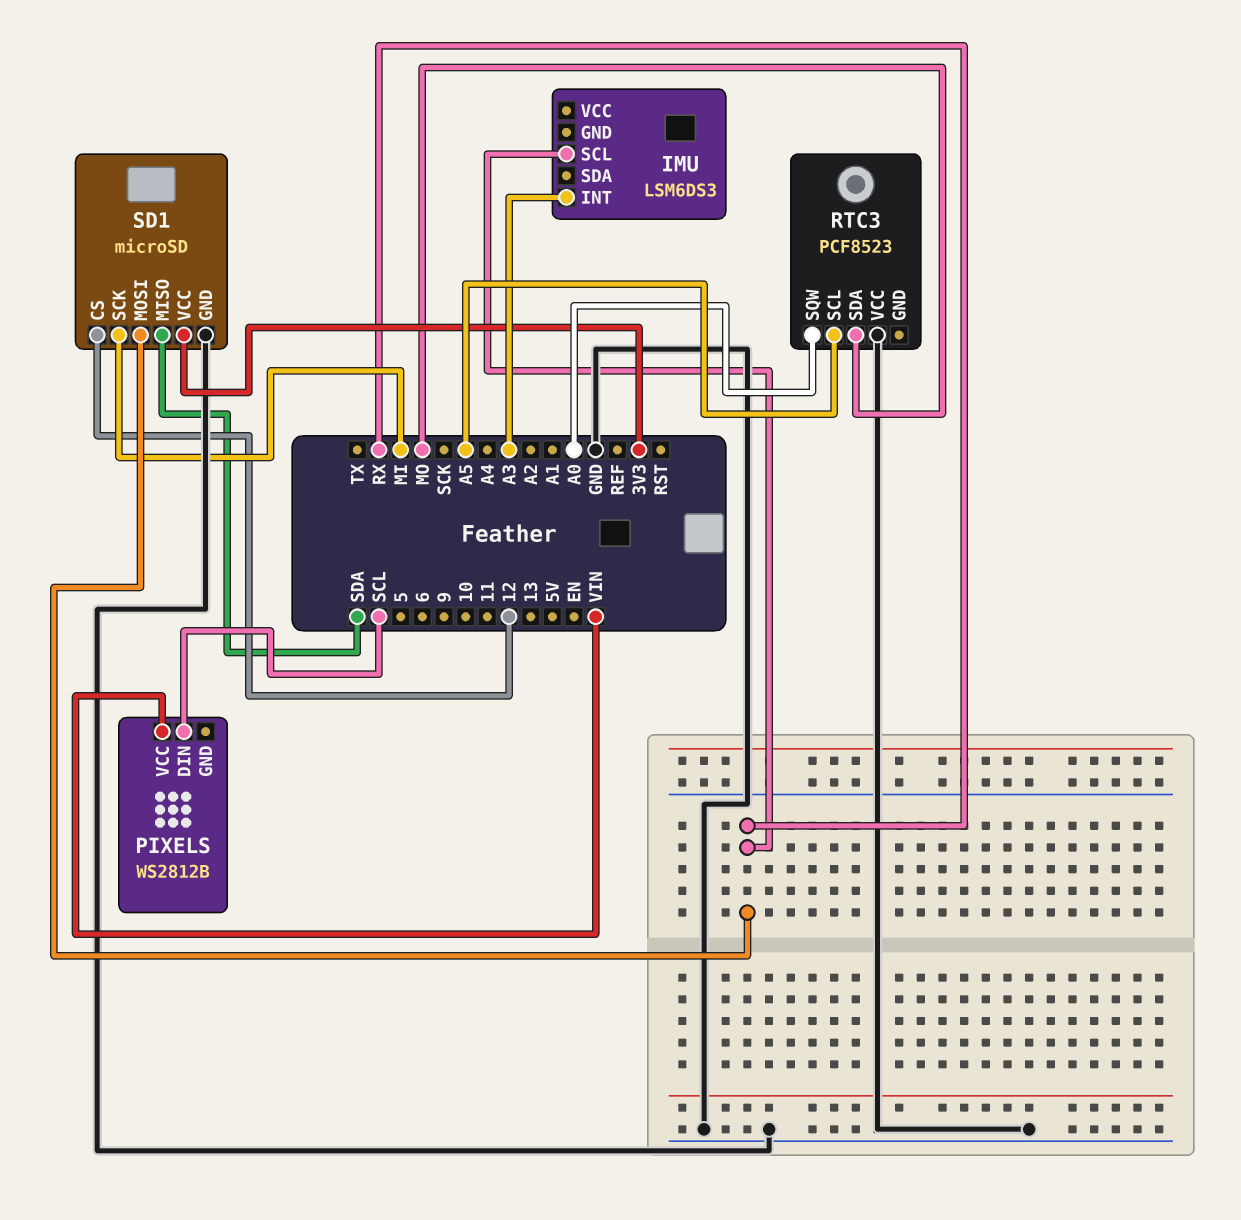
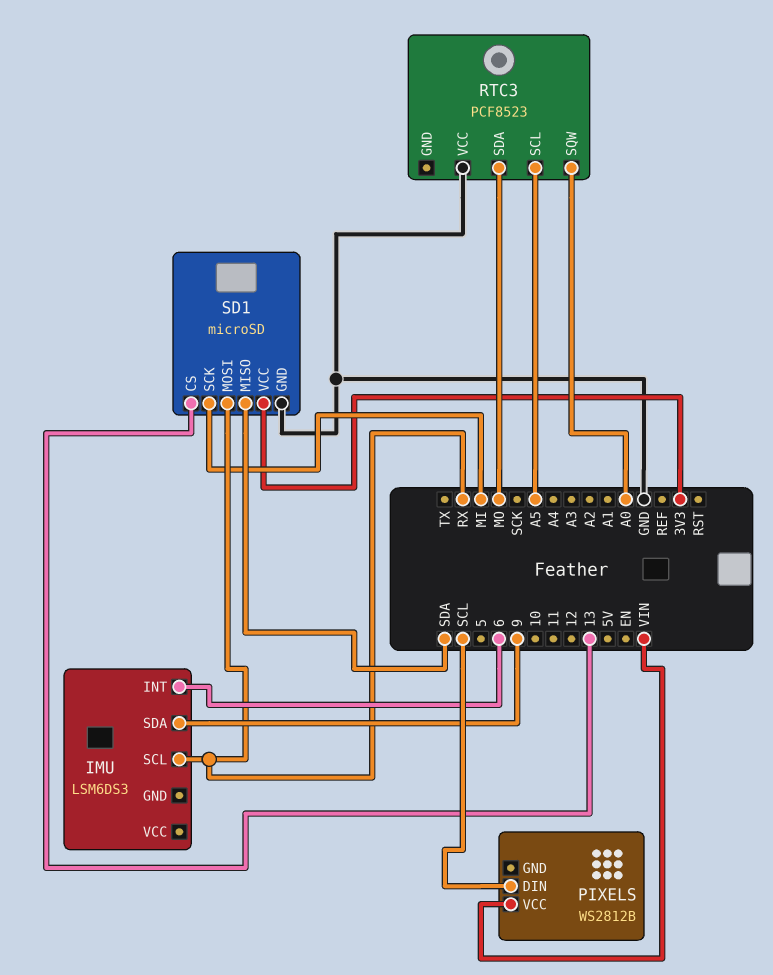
IMU pin INT: A3 -> 6
IMU pin SDA: none -> 9
SD1 pin CS: 12 -> 13

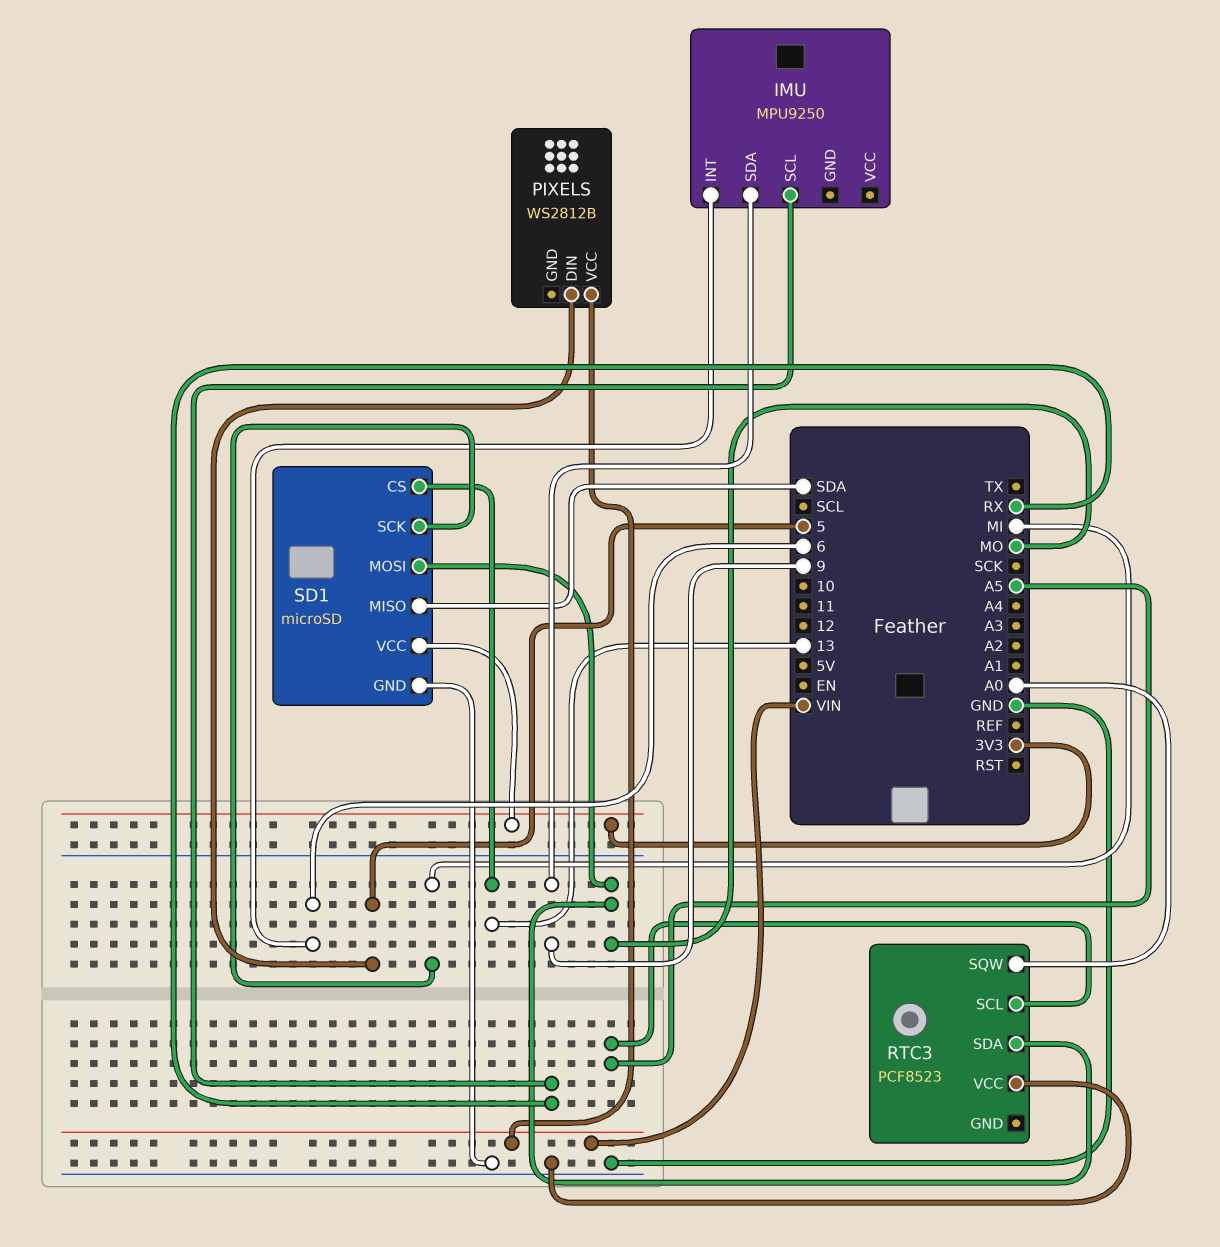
IMU: LSM6DS3 -> MPU9250
PIXELS pin DIN: SCL -> 5
SD1 pin MOSI: RX -> MO

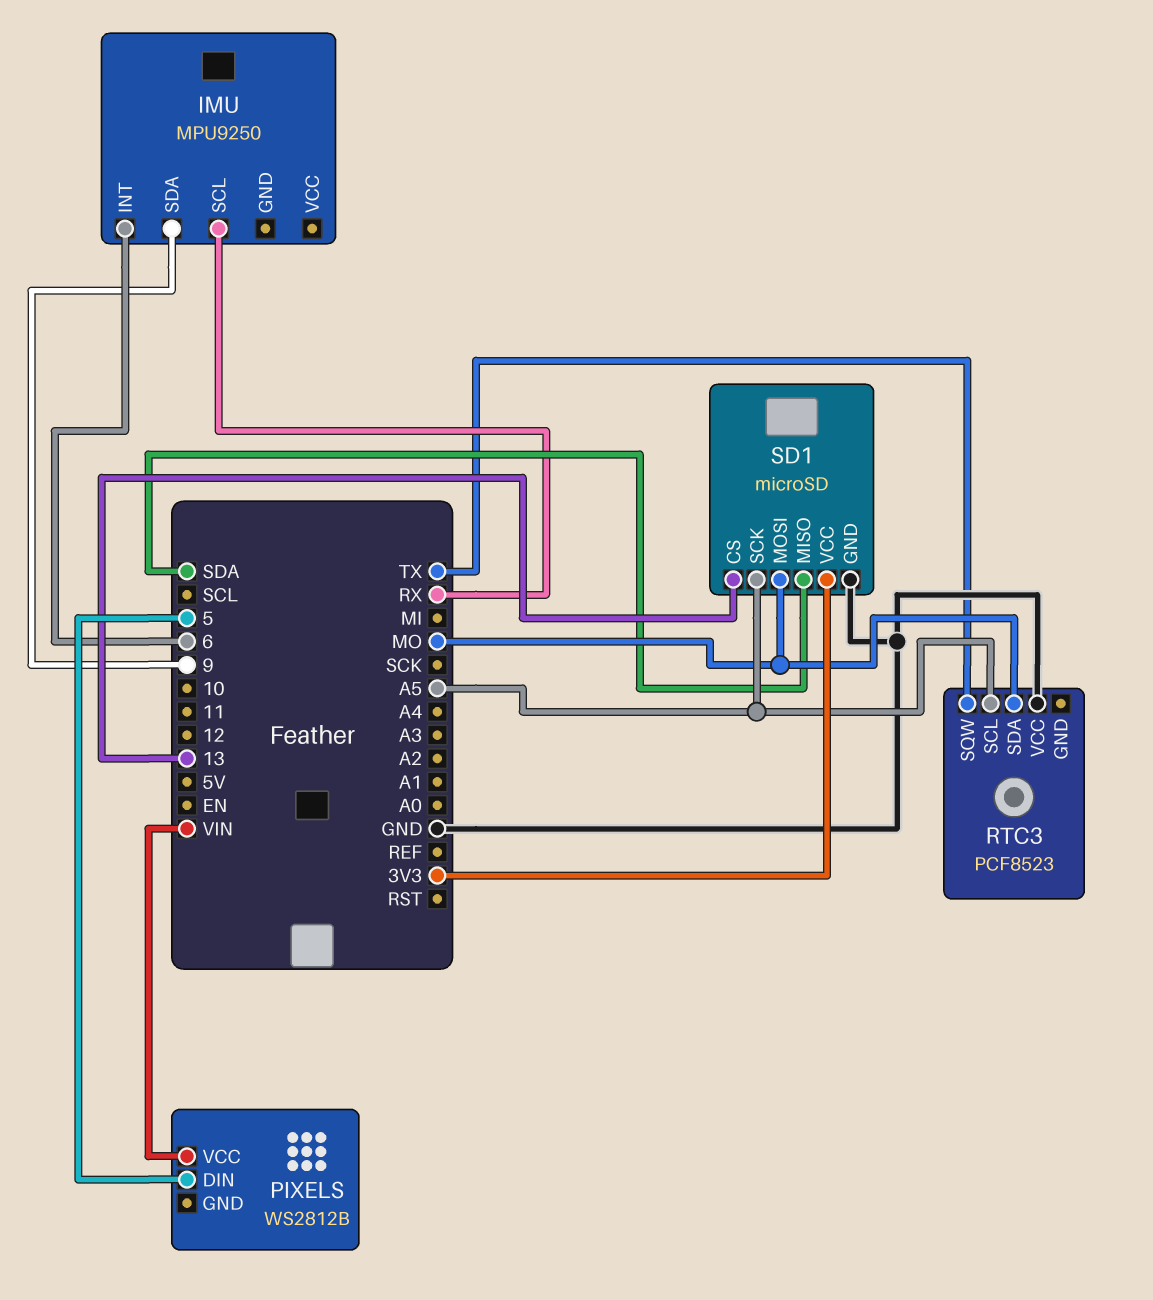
RTC3 pin SQW: A0 -> TX
SD1 pin SCK: MI -> A5

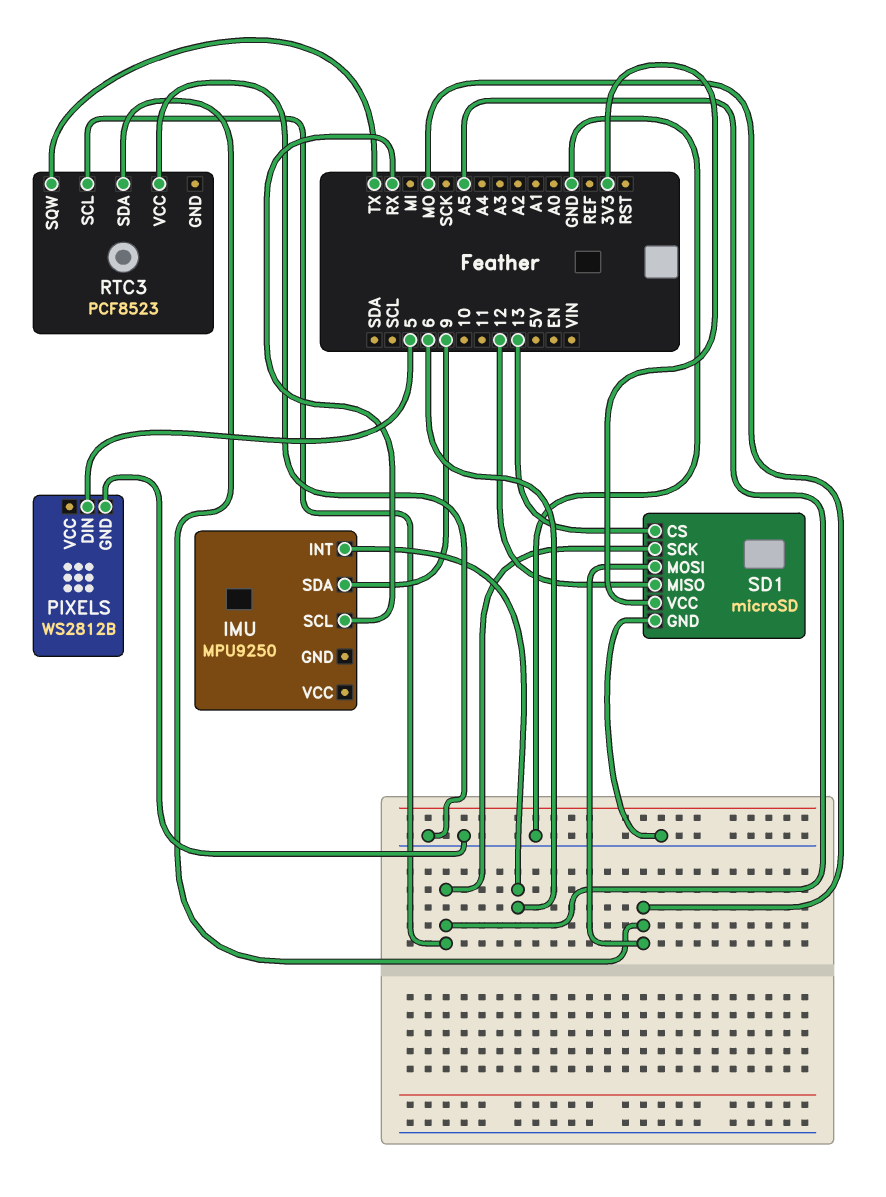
PIXELS pin GND: none -> GND
PIXELS pin VCC: VIN -> none
SD1 pin MISO: SDA -> 12

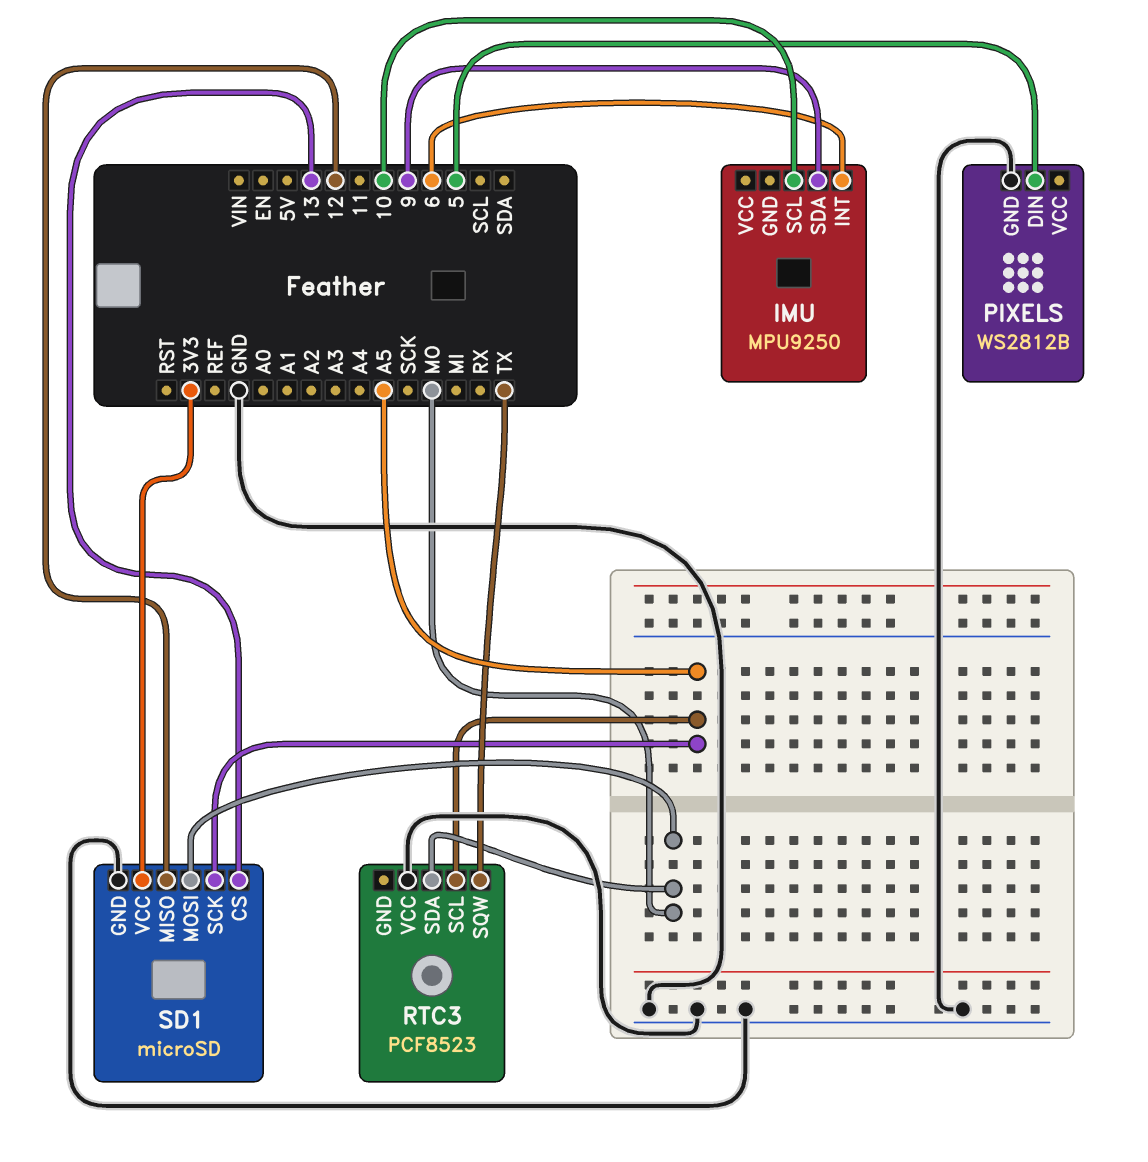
IMU pin SCL: RX -> 10

